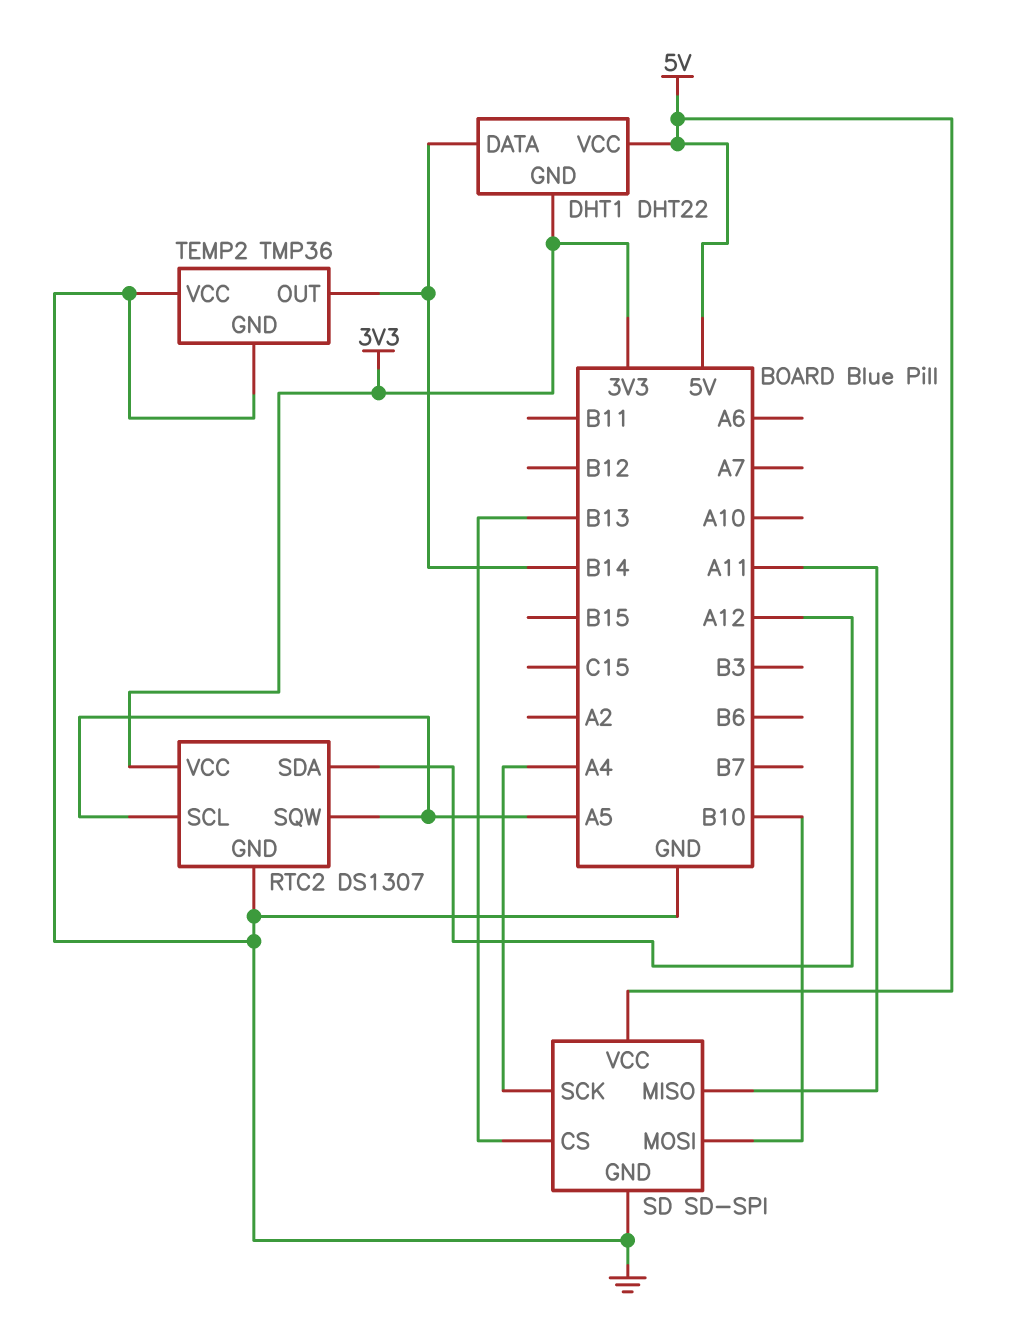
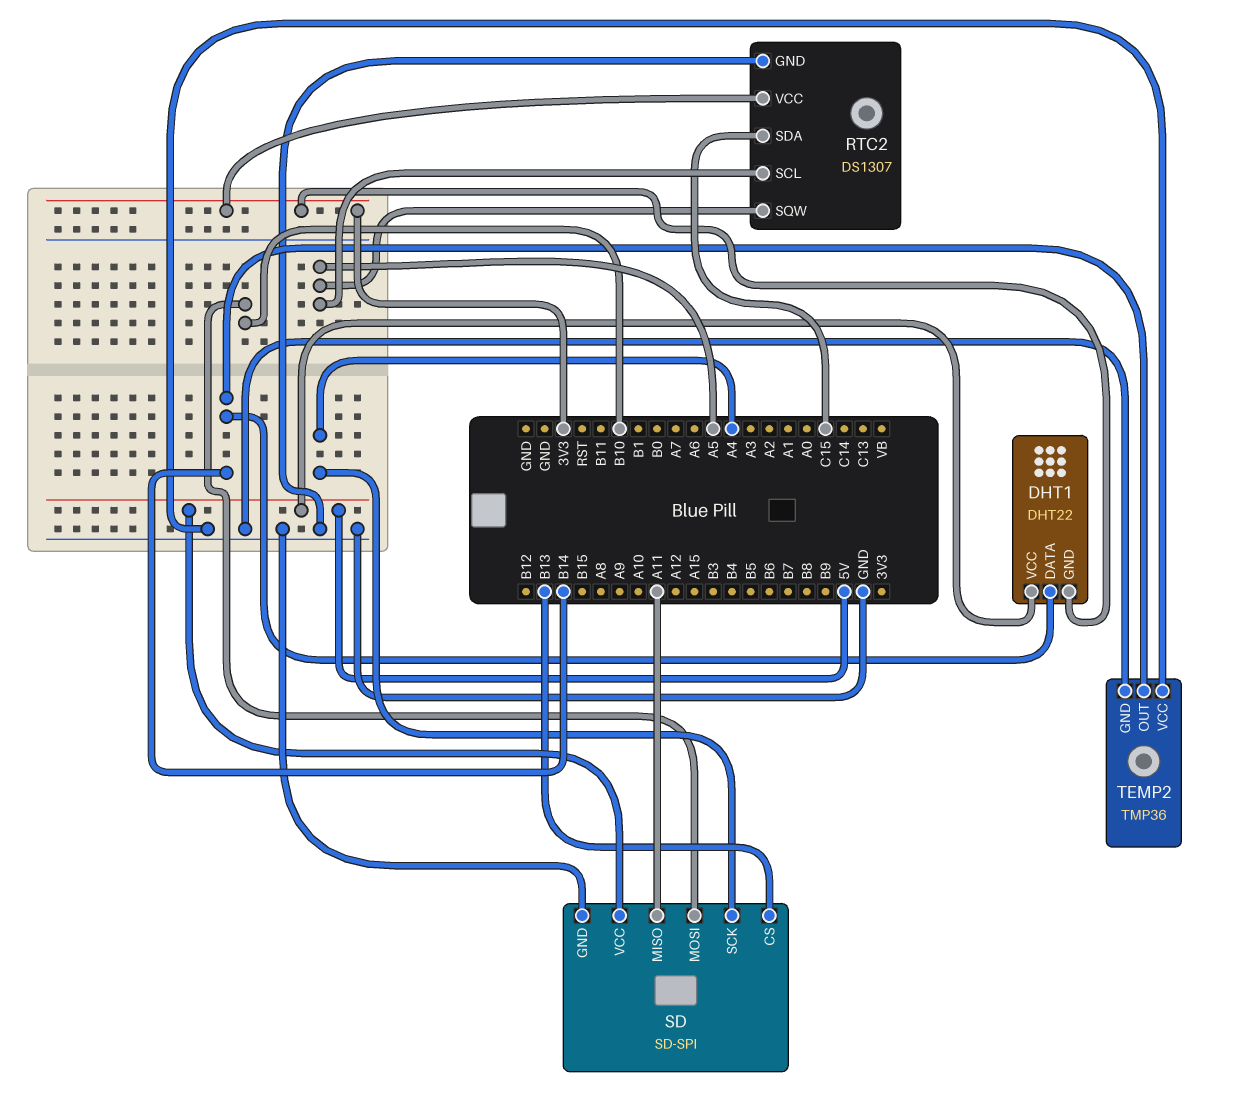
RTC2 pin SDA: A12 -> C15

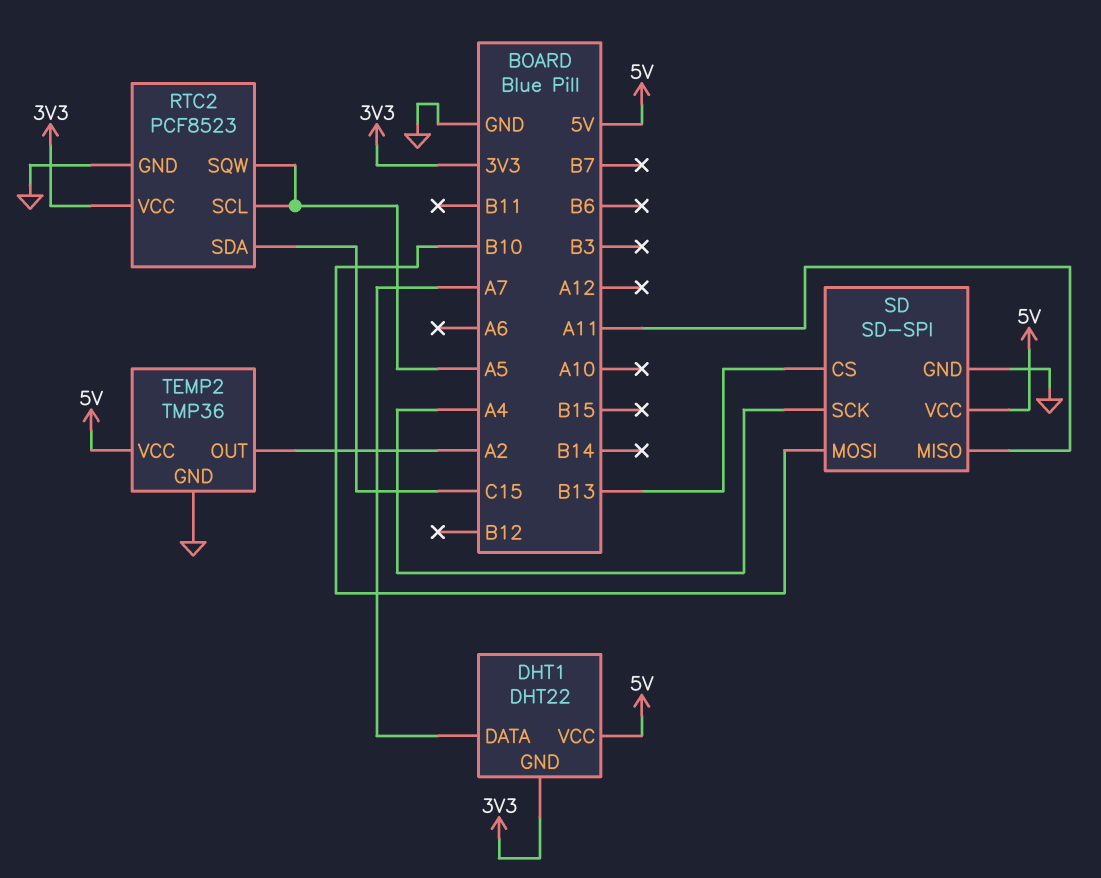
DHT1 pin DATA: B14 -> A7
RTC2: DS1307 -> PCF8523
TEMP2 pin OUT: B14 -> A2
TEMP2 pin VCC: GND -> 5V

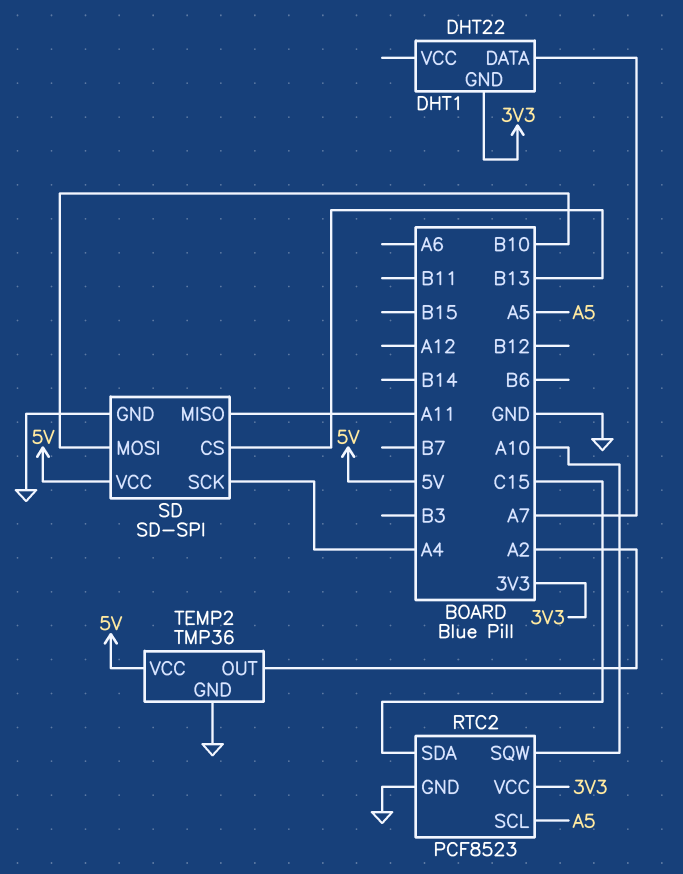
DHT1 pin VCC: 5V -> none
RTC2 pin SQW: A5 -> A10

